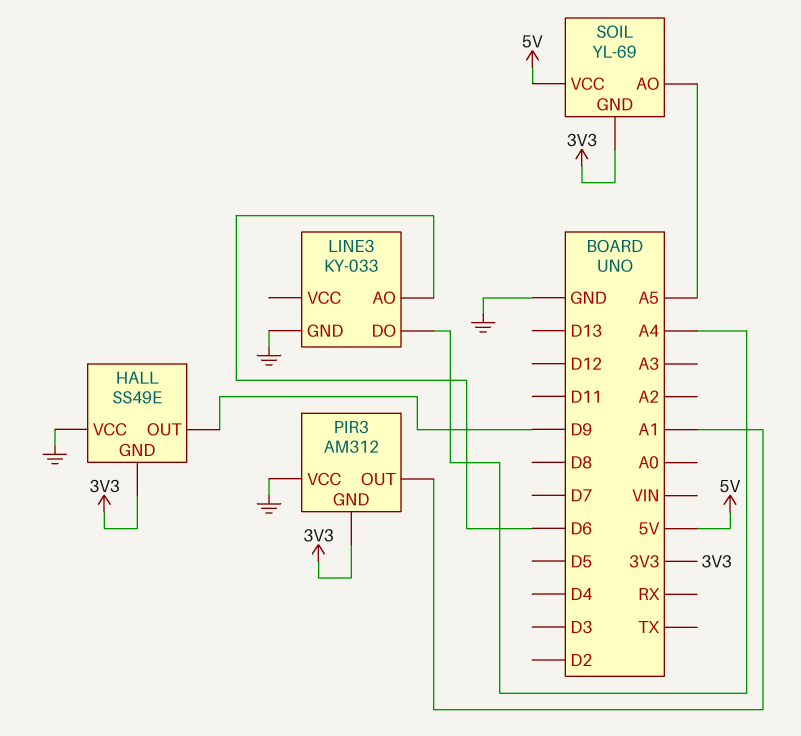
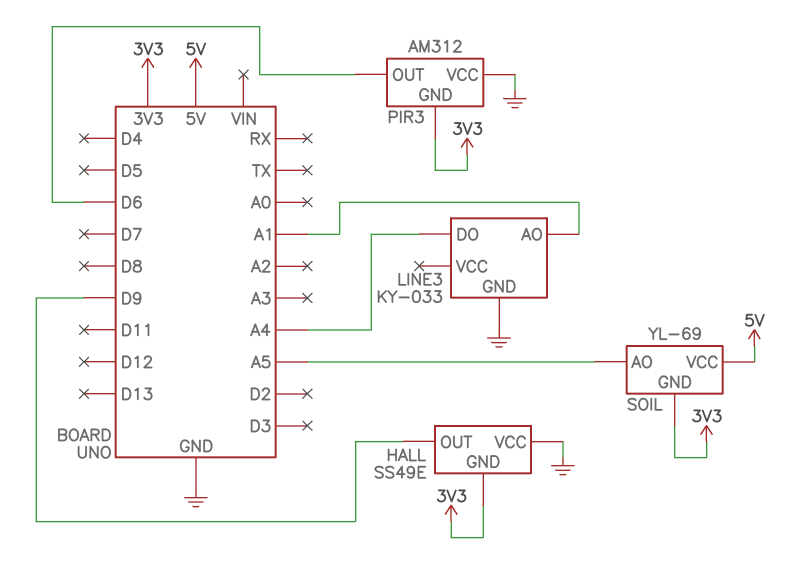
LINE3 pin AO: D6 -> A1
PIR3 pin OUT: A1 -> D6

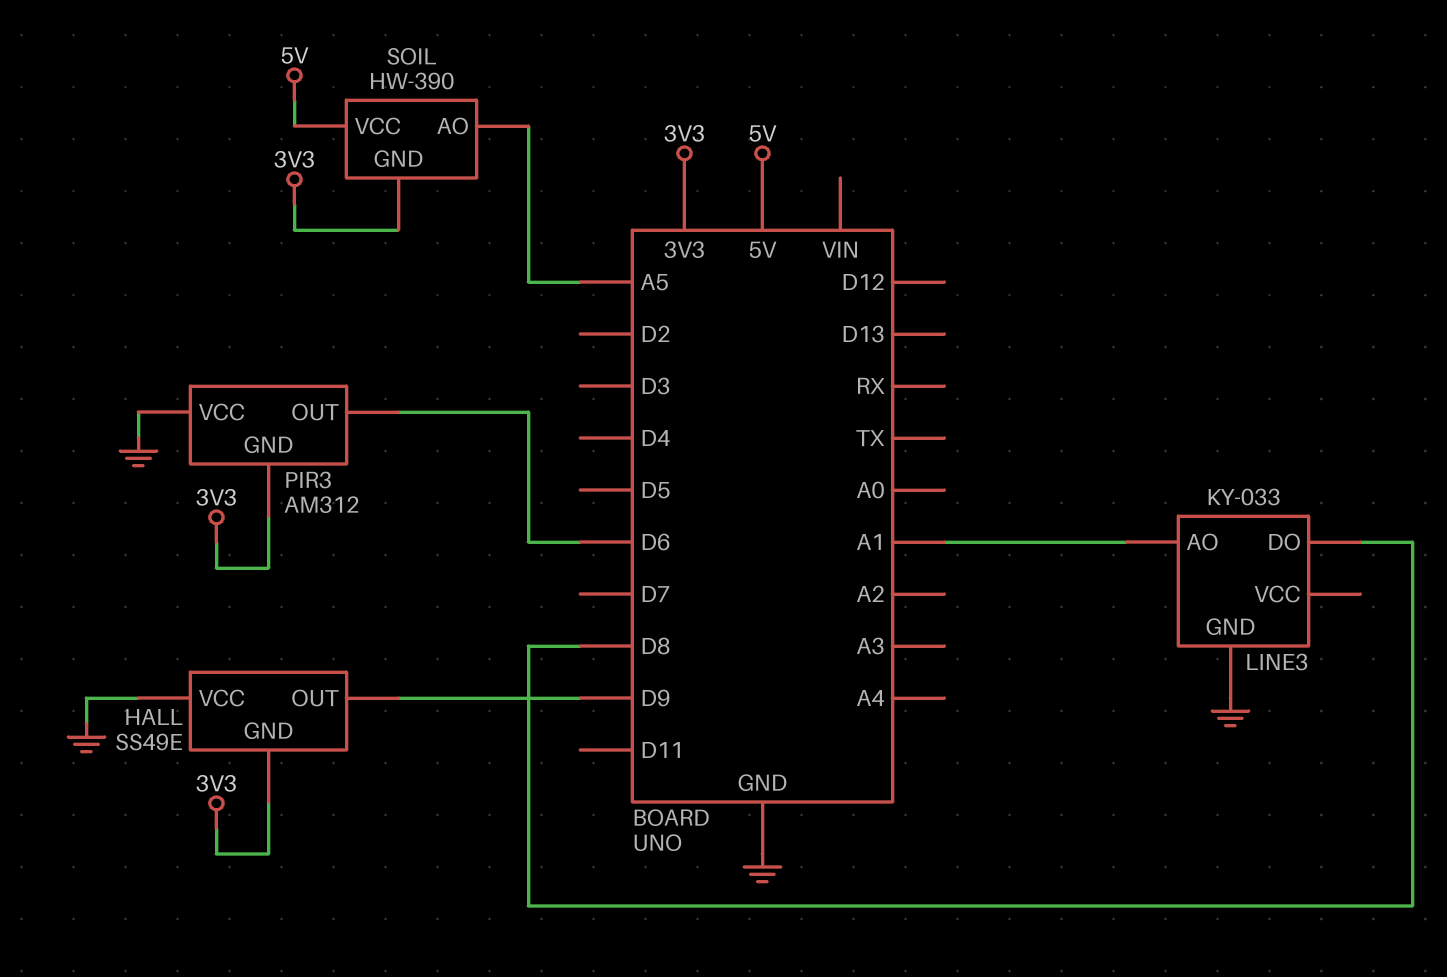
LINE3 pin DO: A4 -> D8
SOIL: YL-69 -> HW-390

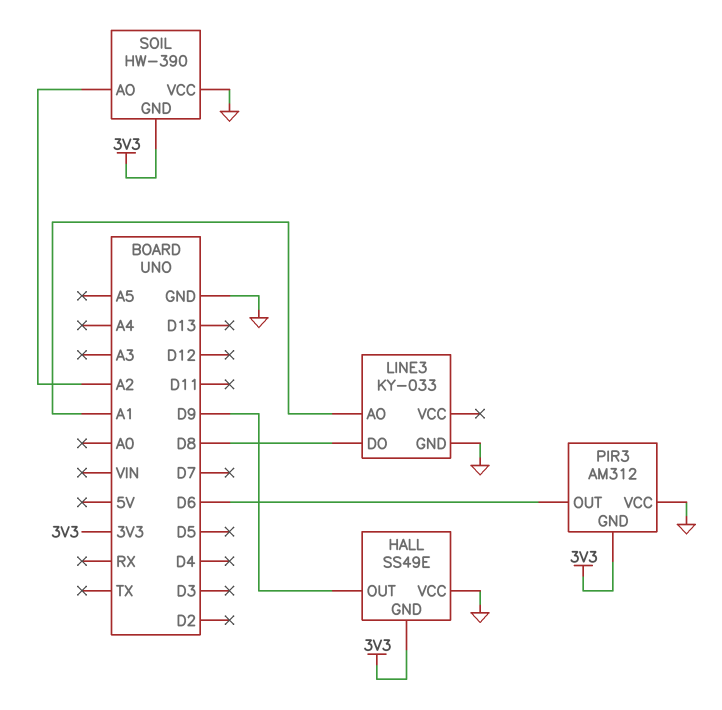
SOIL pin AO: A5 -> A2
SOIL pin VCC: 5V -> GND

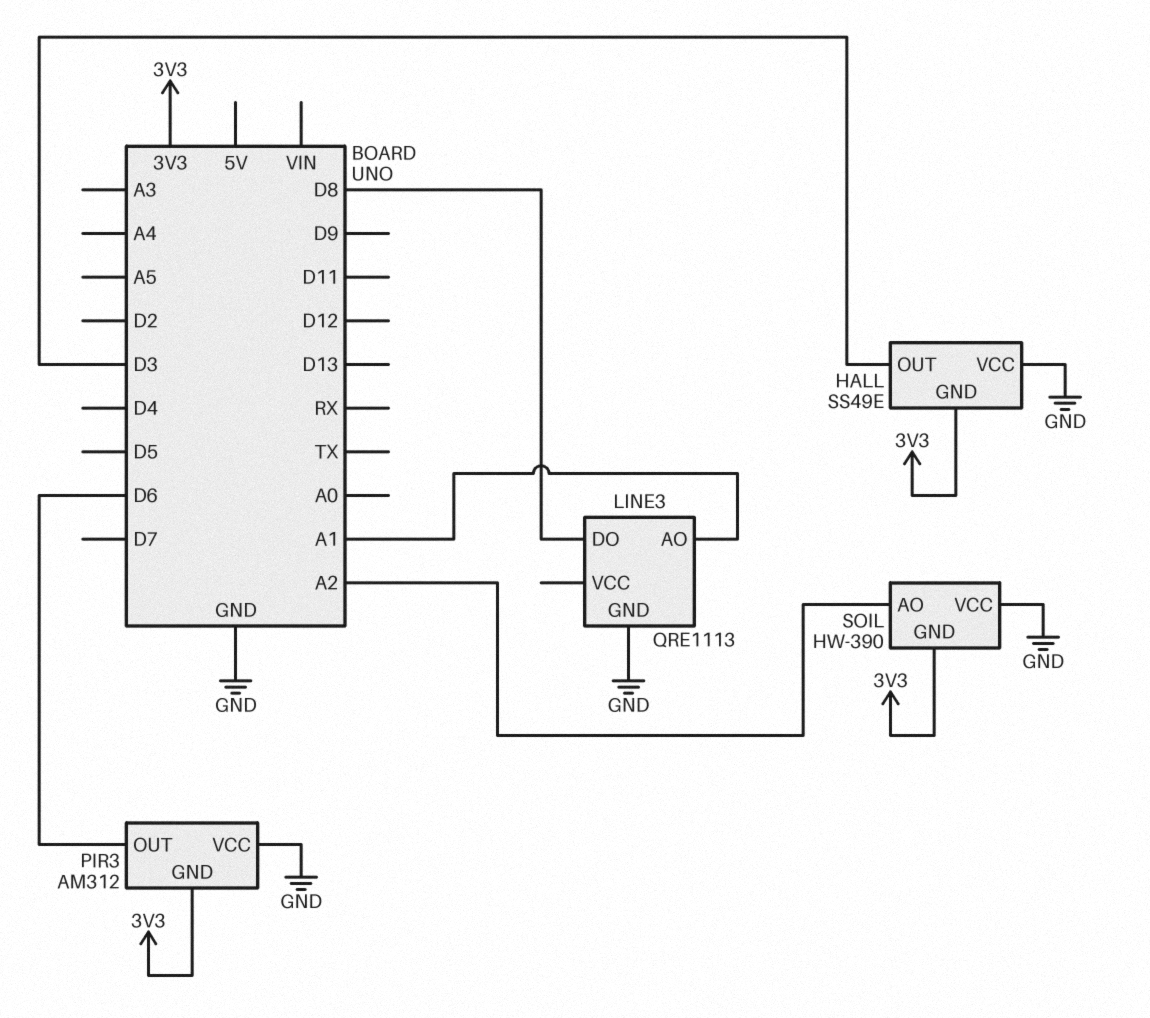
HALL pin OUT: D9 -> D3
LINE3: KY-033 -> QRE1113

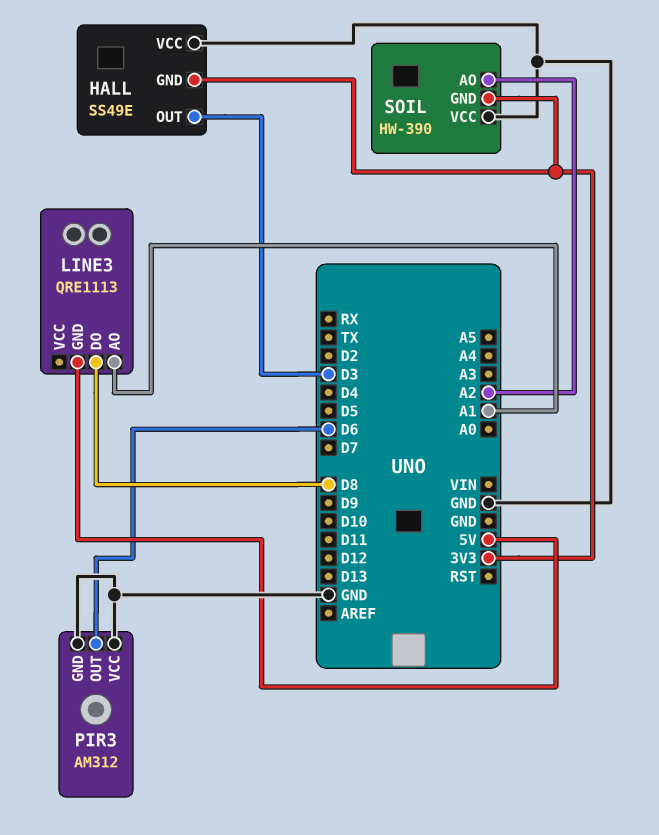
LINE3 pin GND: GND -> 5V
PIR3 pin GND: 3V3 -> GND

